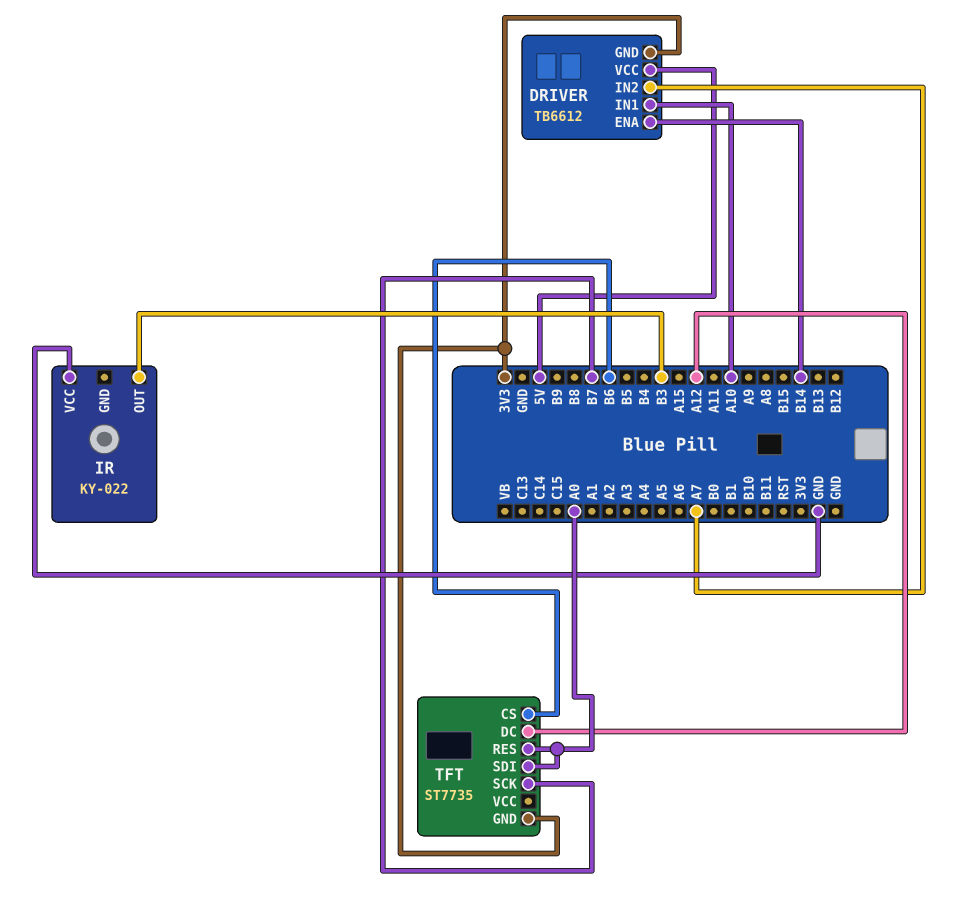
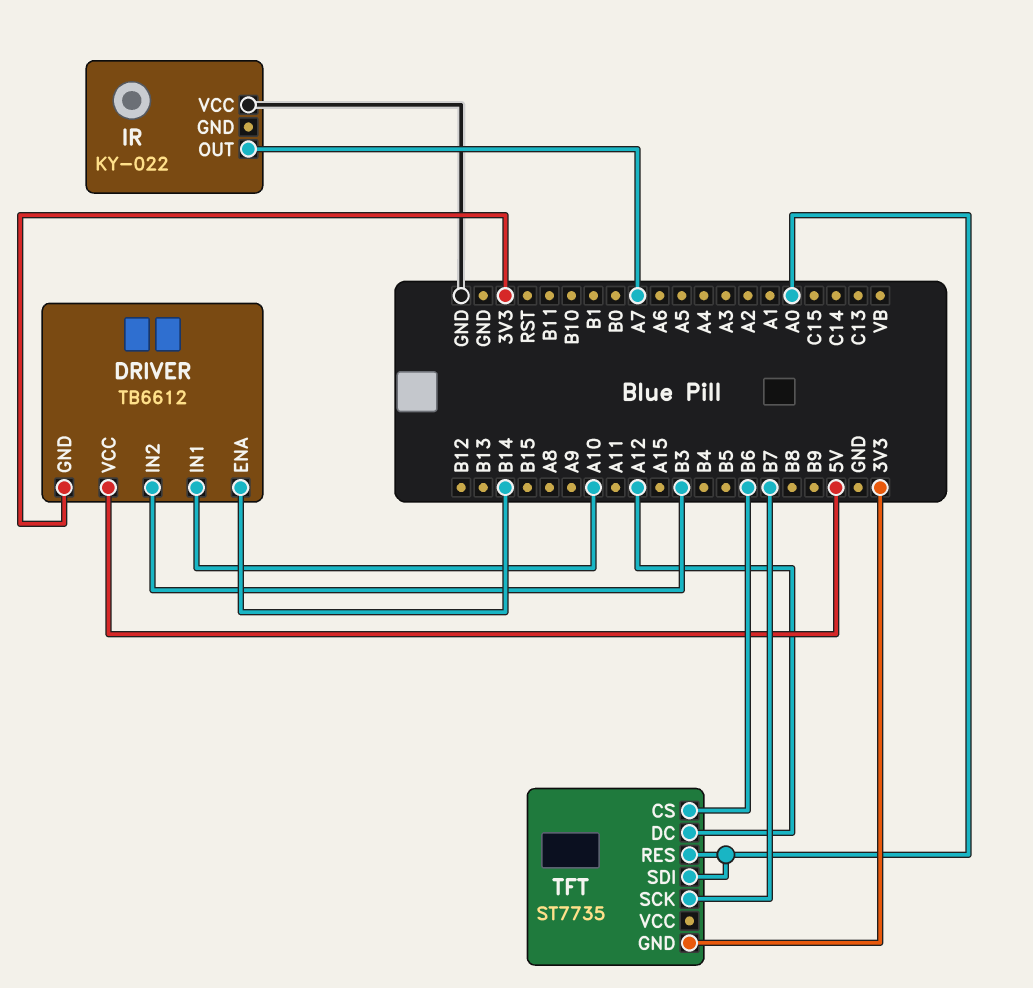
DRIVER pin IN2: A7 -> B3
IR pin OUT: B3 -> A7

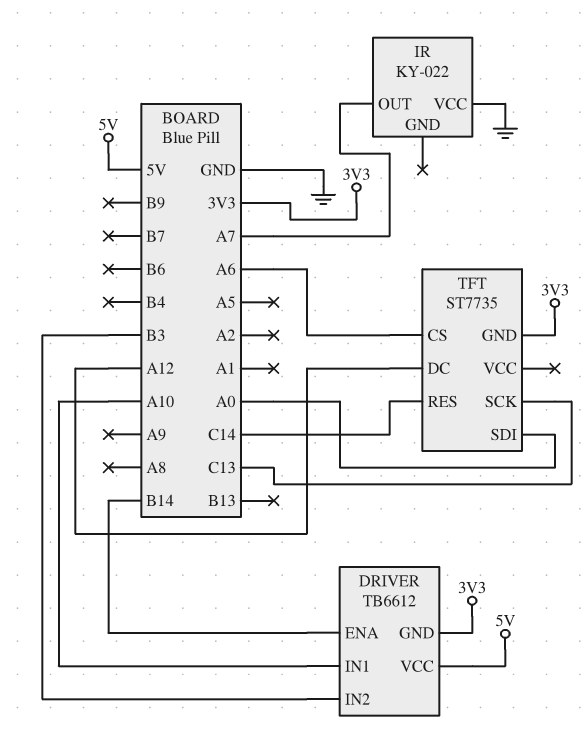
TFT pin CS: B6 -> A6
TFT pin RES: A0 -> C14
TFT pin SCK: B7 -> C13

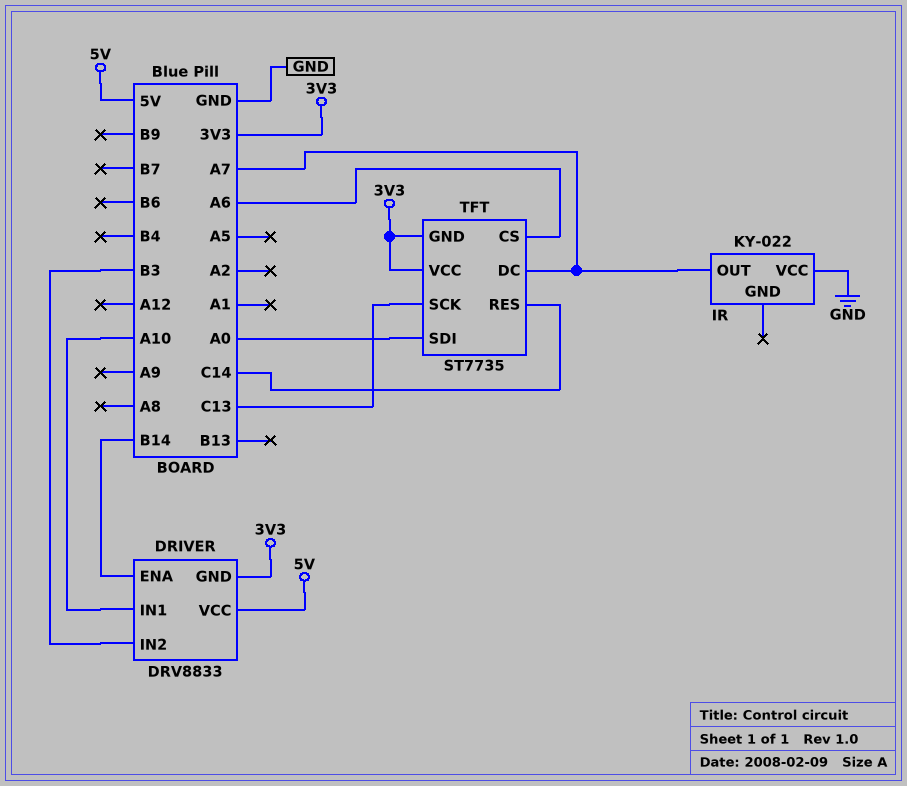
DRIVER: TB6612 -> DRV8833
TFT pin DC: A12 -> A7
TFT pin VCC: none -> 3V3

